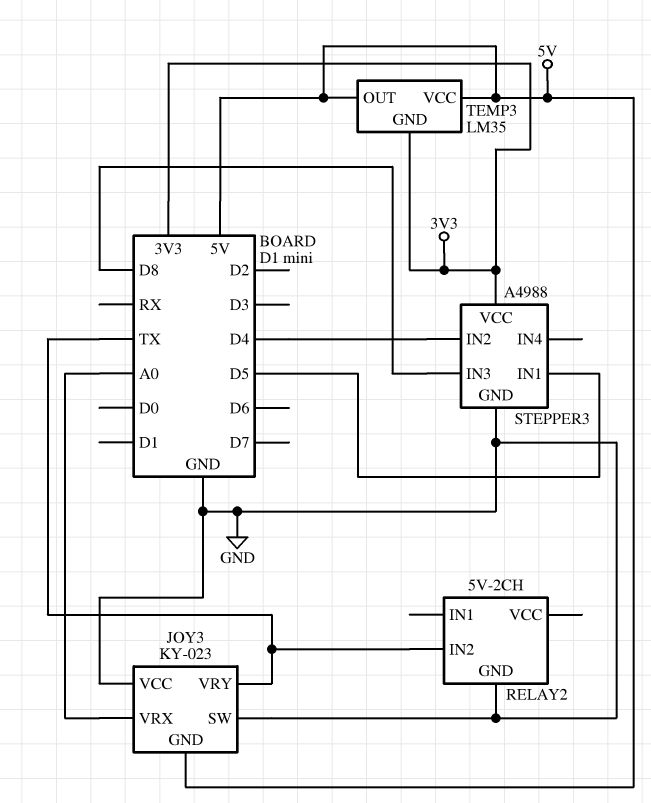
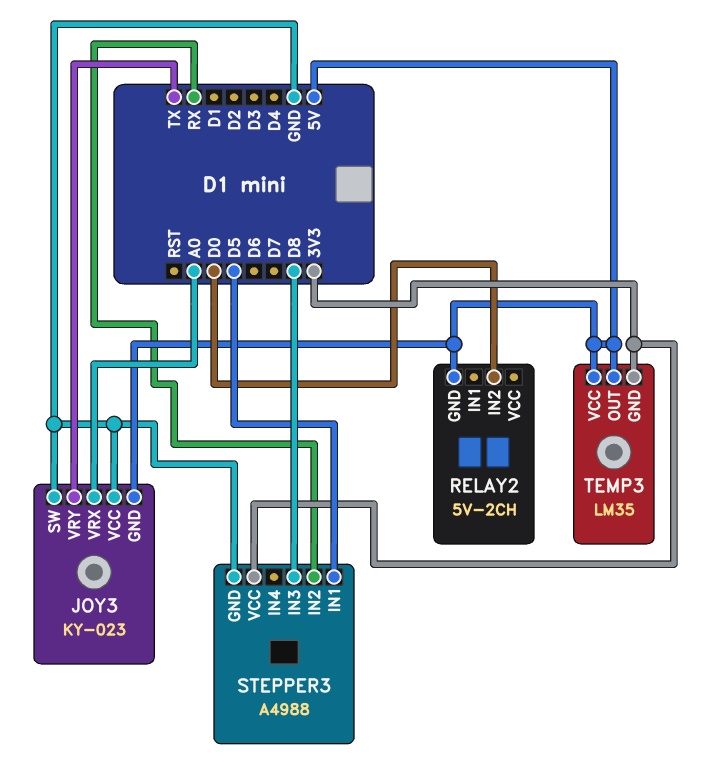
RELAY2 pin GND: GND -> 5V
RELAY2 pin IN2: TX -> D0
STEPPER3 pin IN2: D4 -> RX

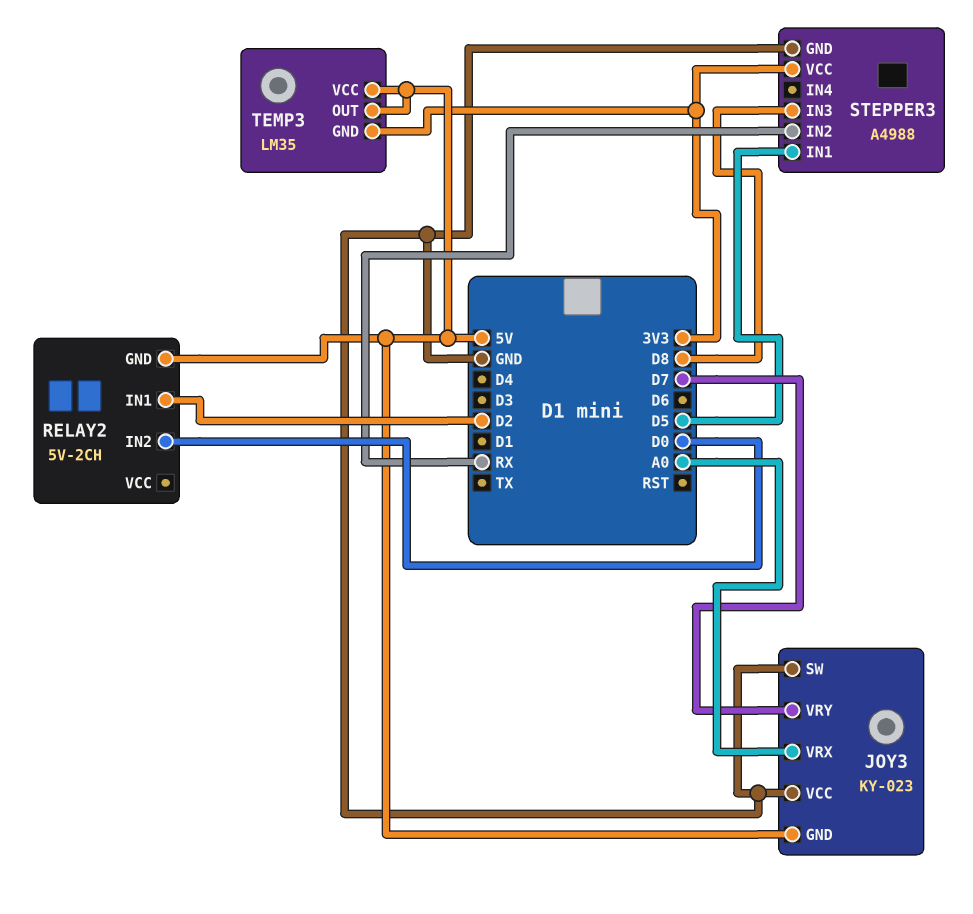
JOY3 pin VRY: TX -> D7
RELAY2 pin IN1: none -> D2

